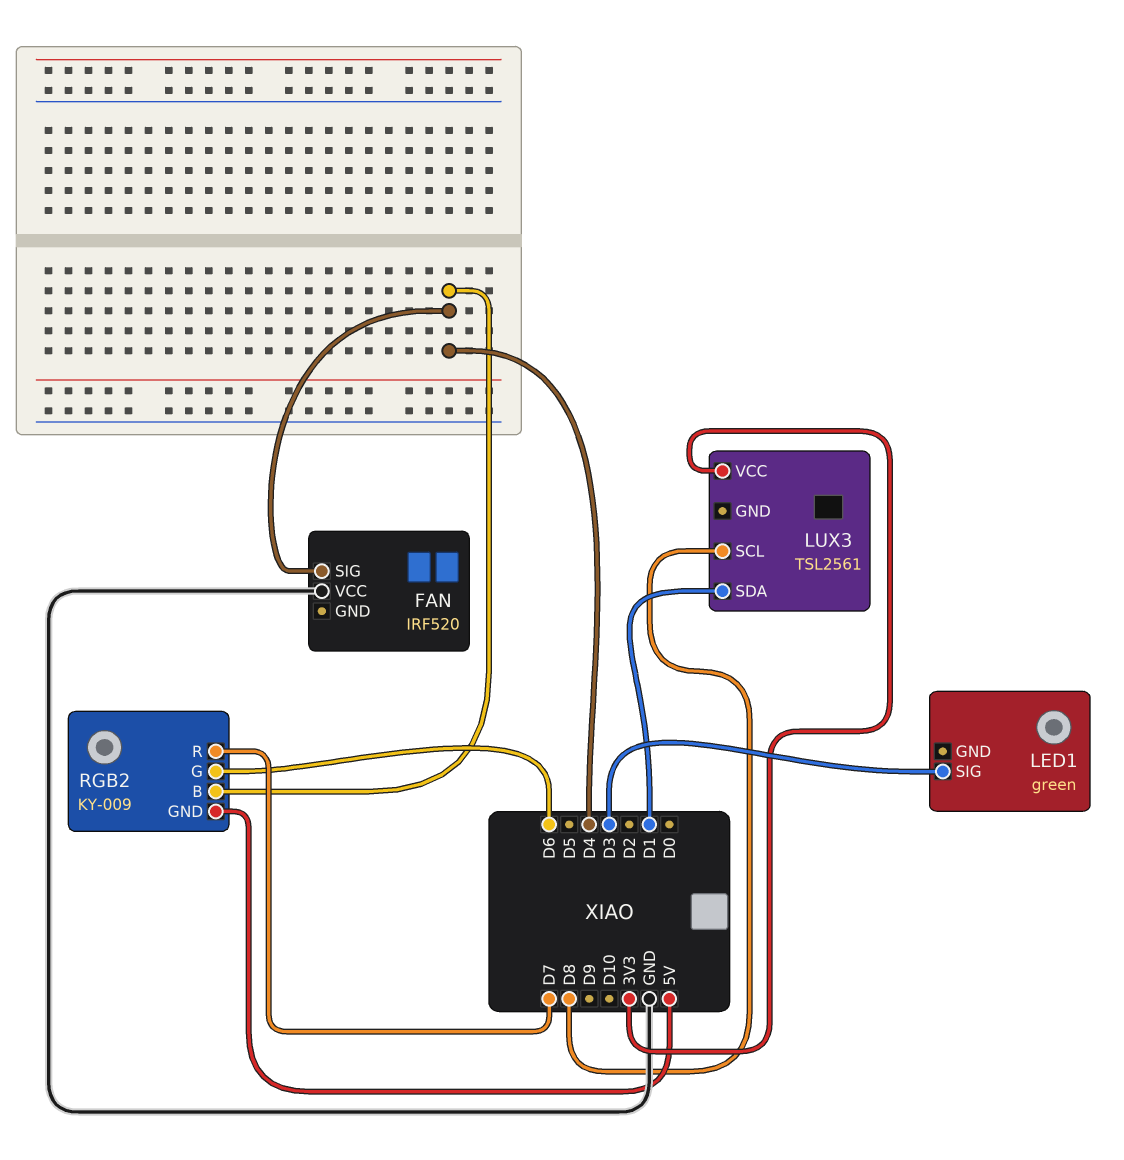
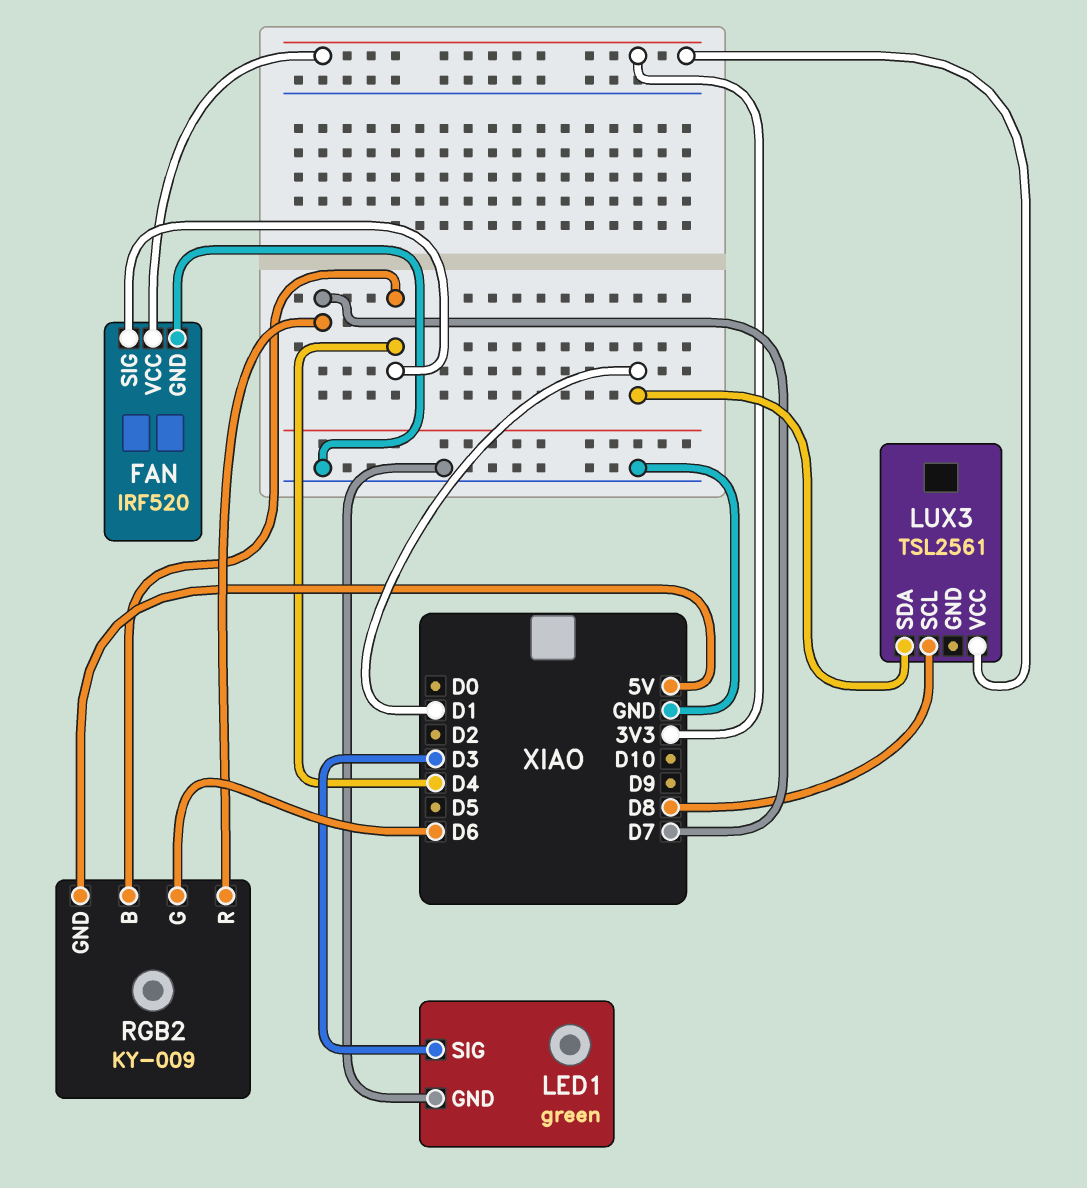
FAN pin GND: none -> GND
FAN pin VCC: GND -> 3V3
LED1 pin GND: none -> GND

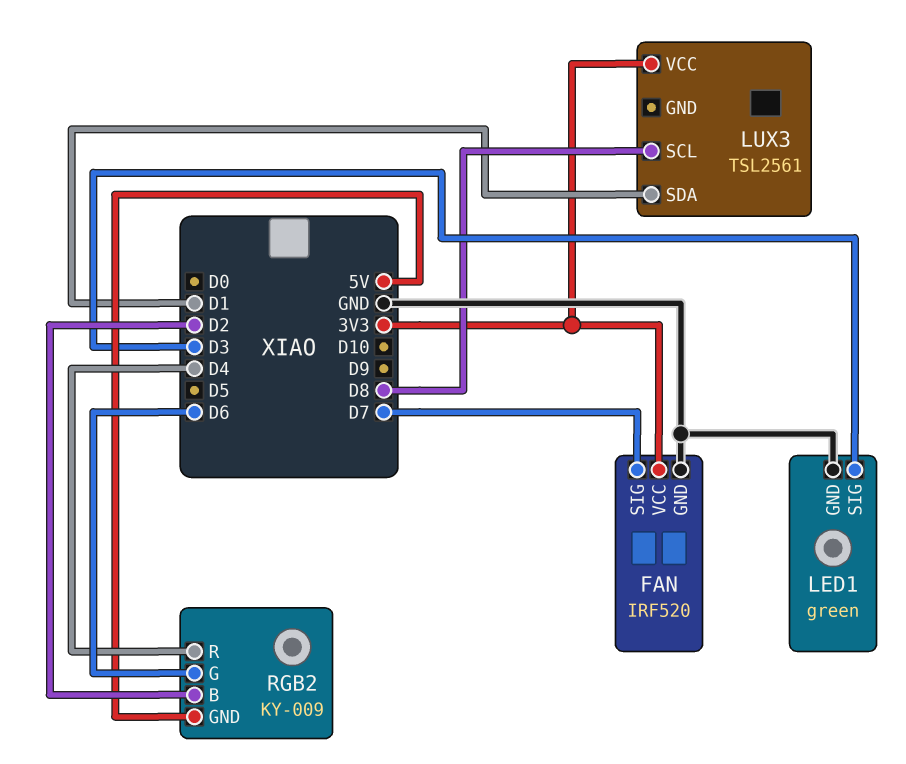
FAN pin SIG: D4 -> D7
RGB2 pin B: D4 -> D2
RGB2 pin R: D7 -> D4

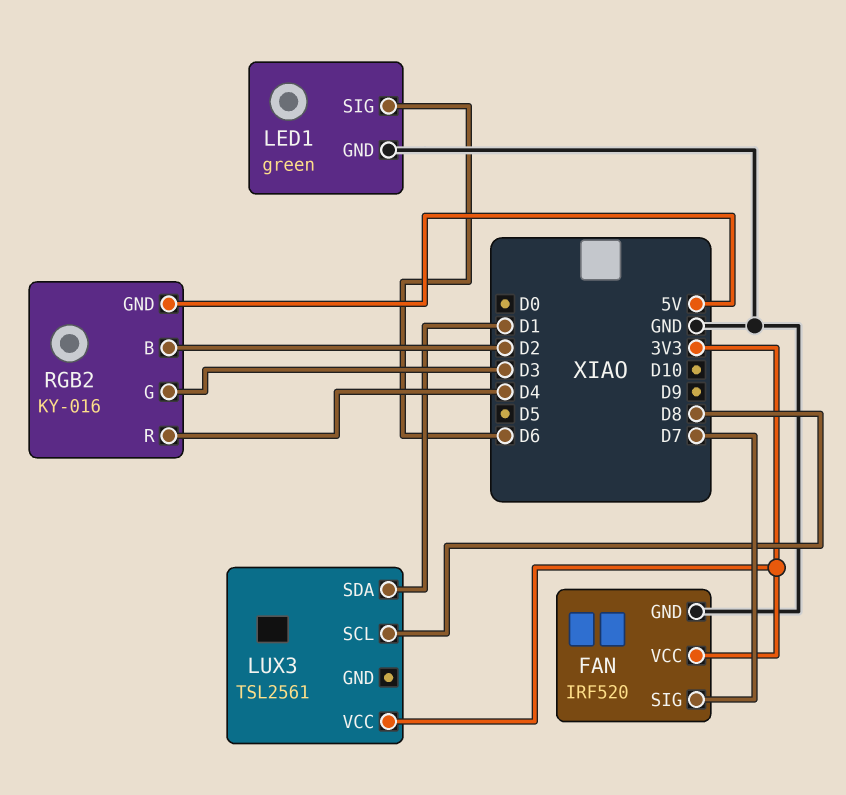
LED1 pin SIG: D3 -> D6
RGB2: KY-009 -> KY-016
RGB2 pin G: D6 -> D3

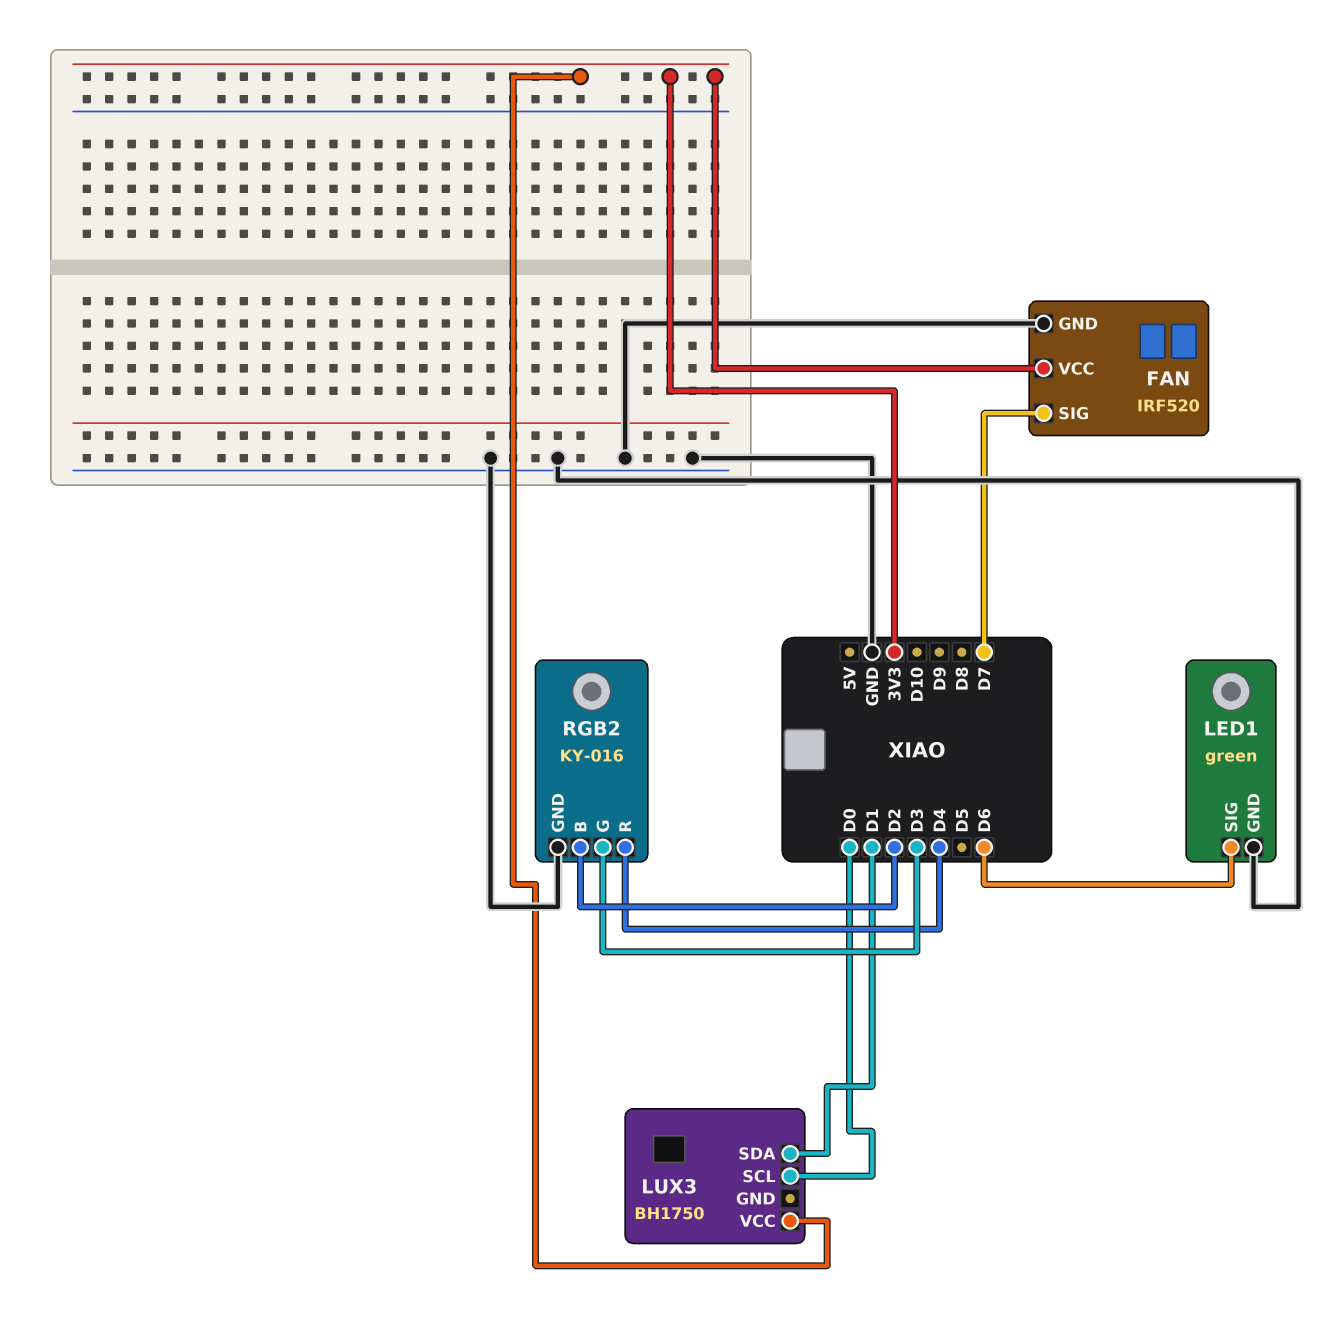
LUX3: TSL2561 -> BH1750
LUX3 pin SCL: D8 -> D0
RGB2 pin GND: 5V -> GND

